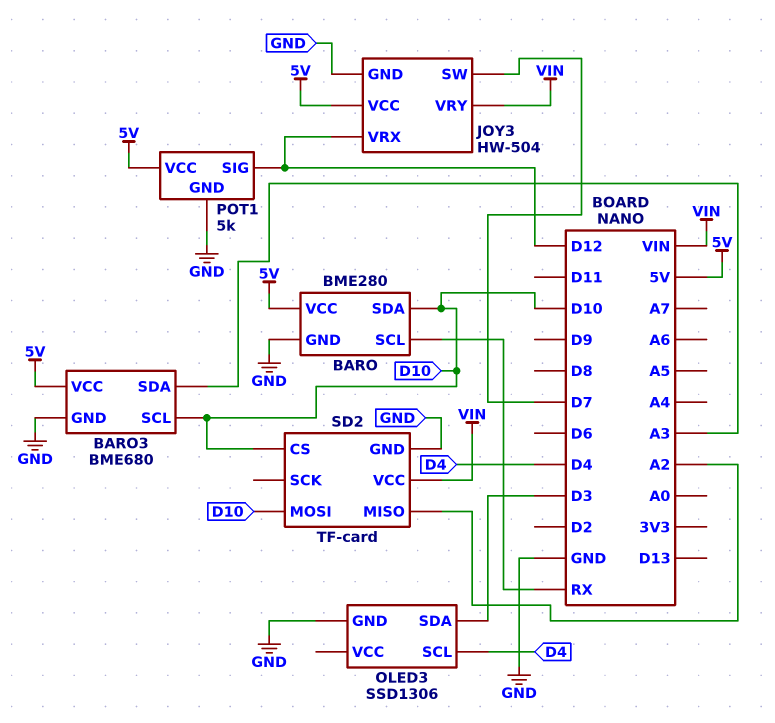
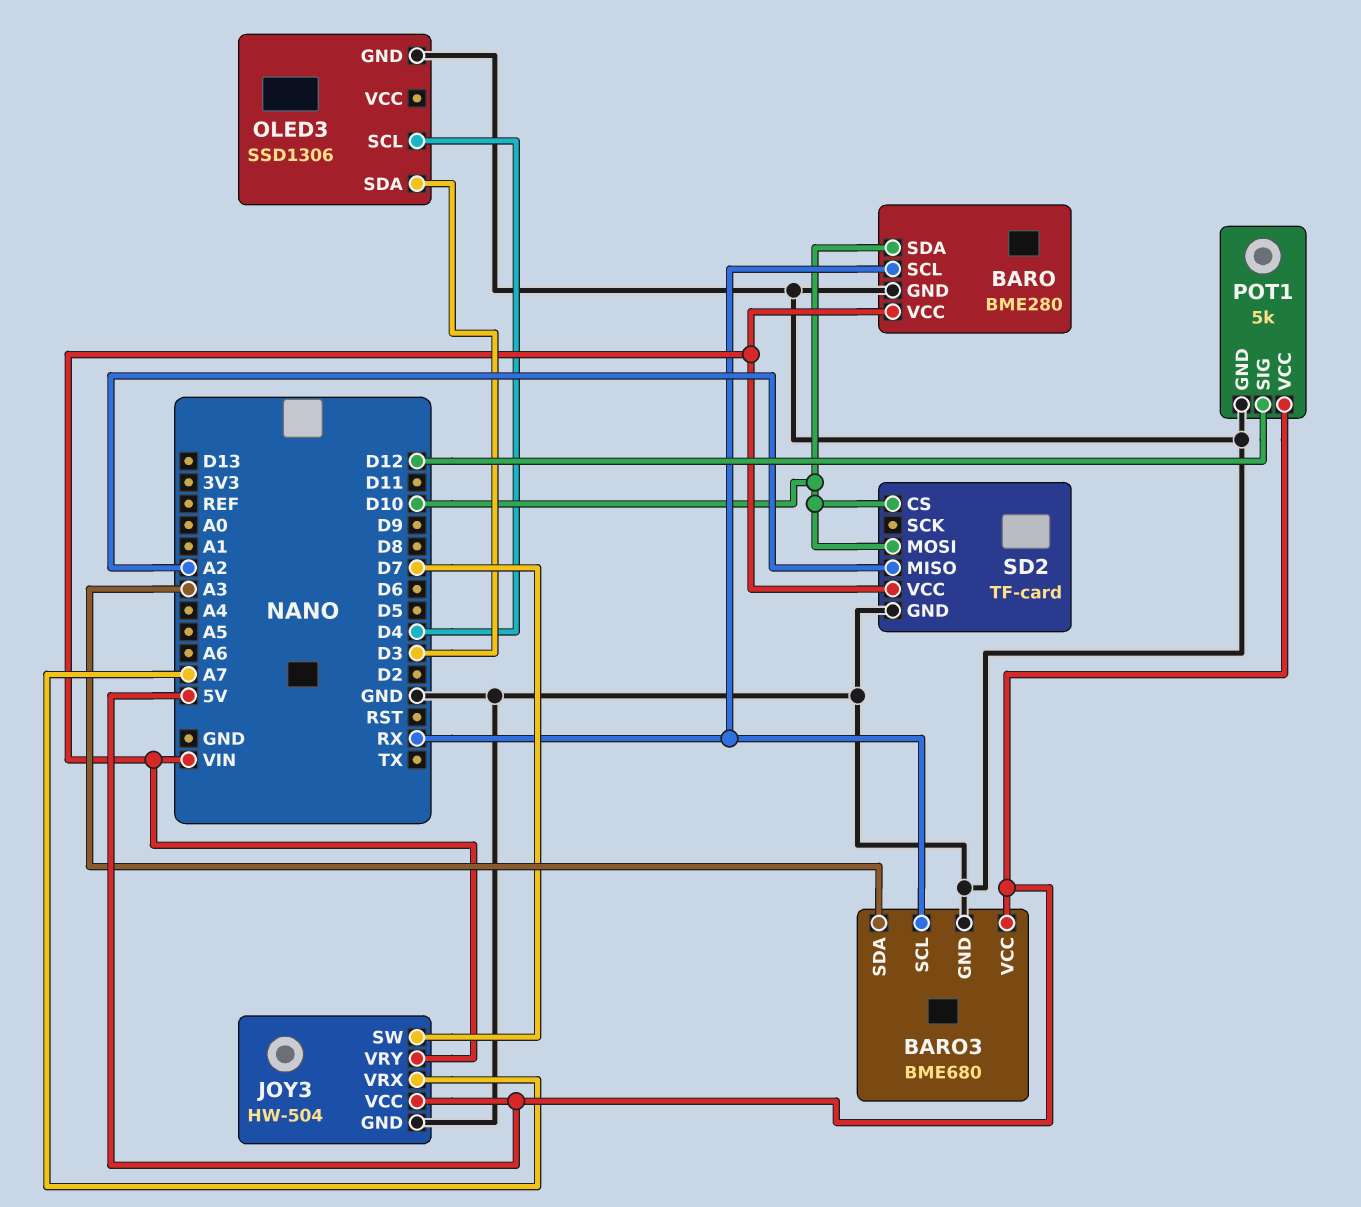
BARO pin VCC: 5V -> VIN
BARO3 pin SCL: D10 -> RX
JOY3 pin VRX: D12 -> A7

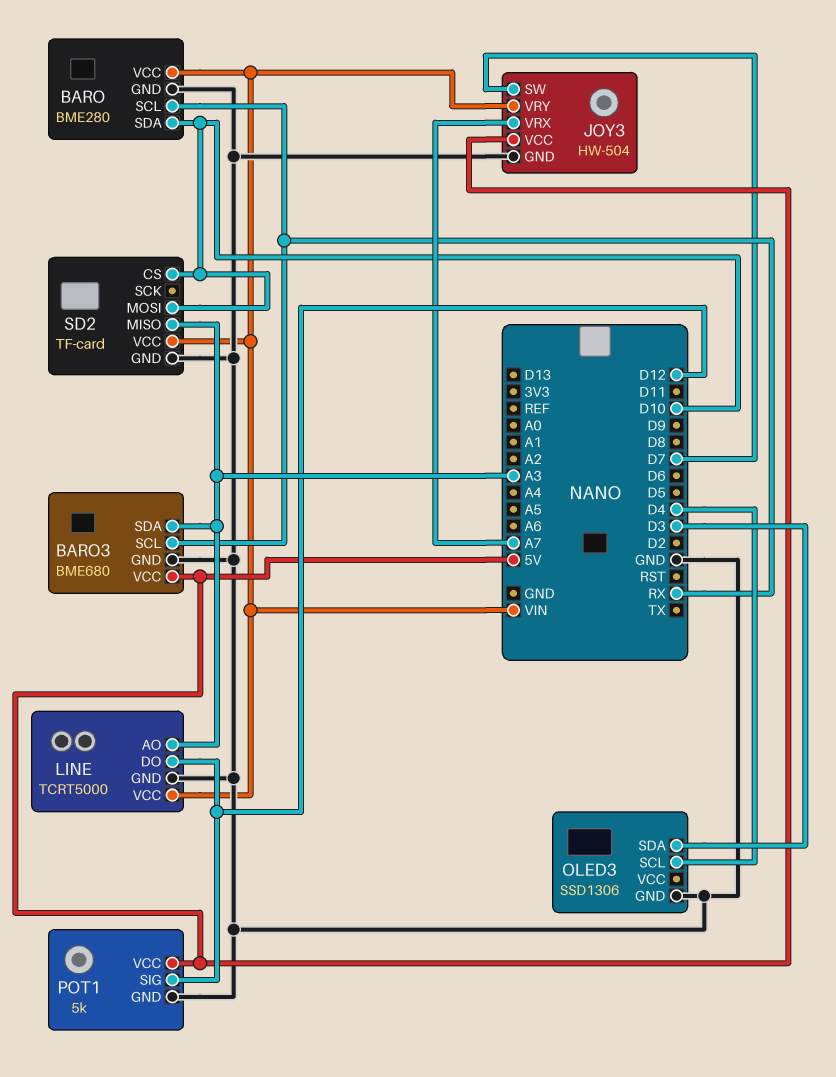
LINE: none -> TCRT5000
LINE pin AO: none -> A3
LINE pin DO: none -> D12
LINE pin GND: none -> GND
LINE pin VCC: none -> VIN
SD2 pin MISO: A2 -> A3

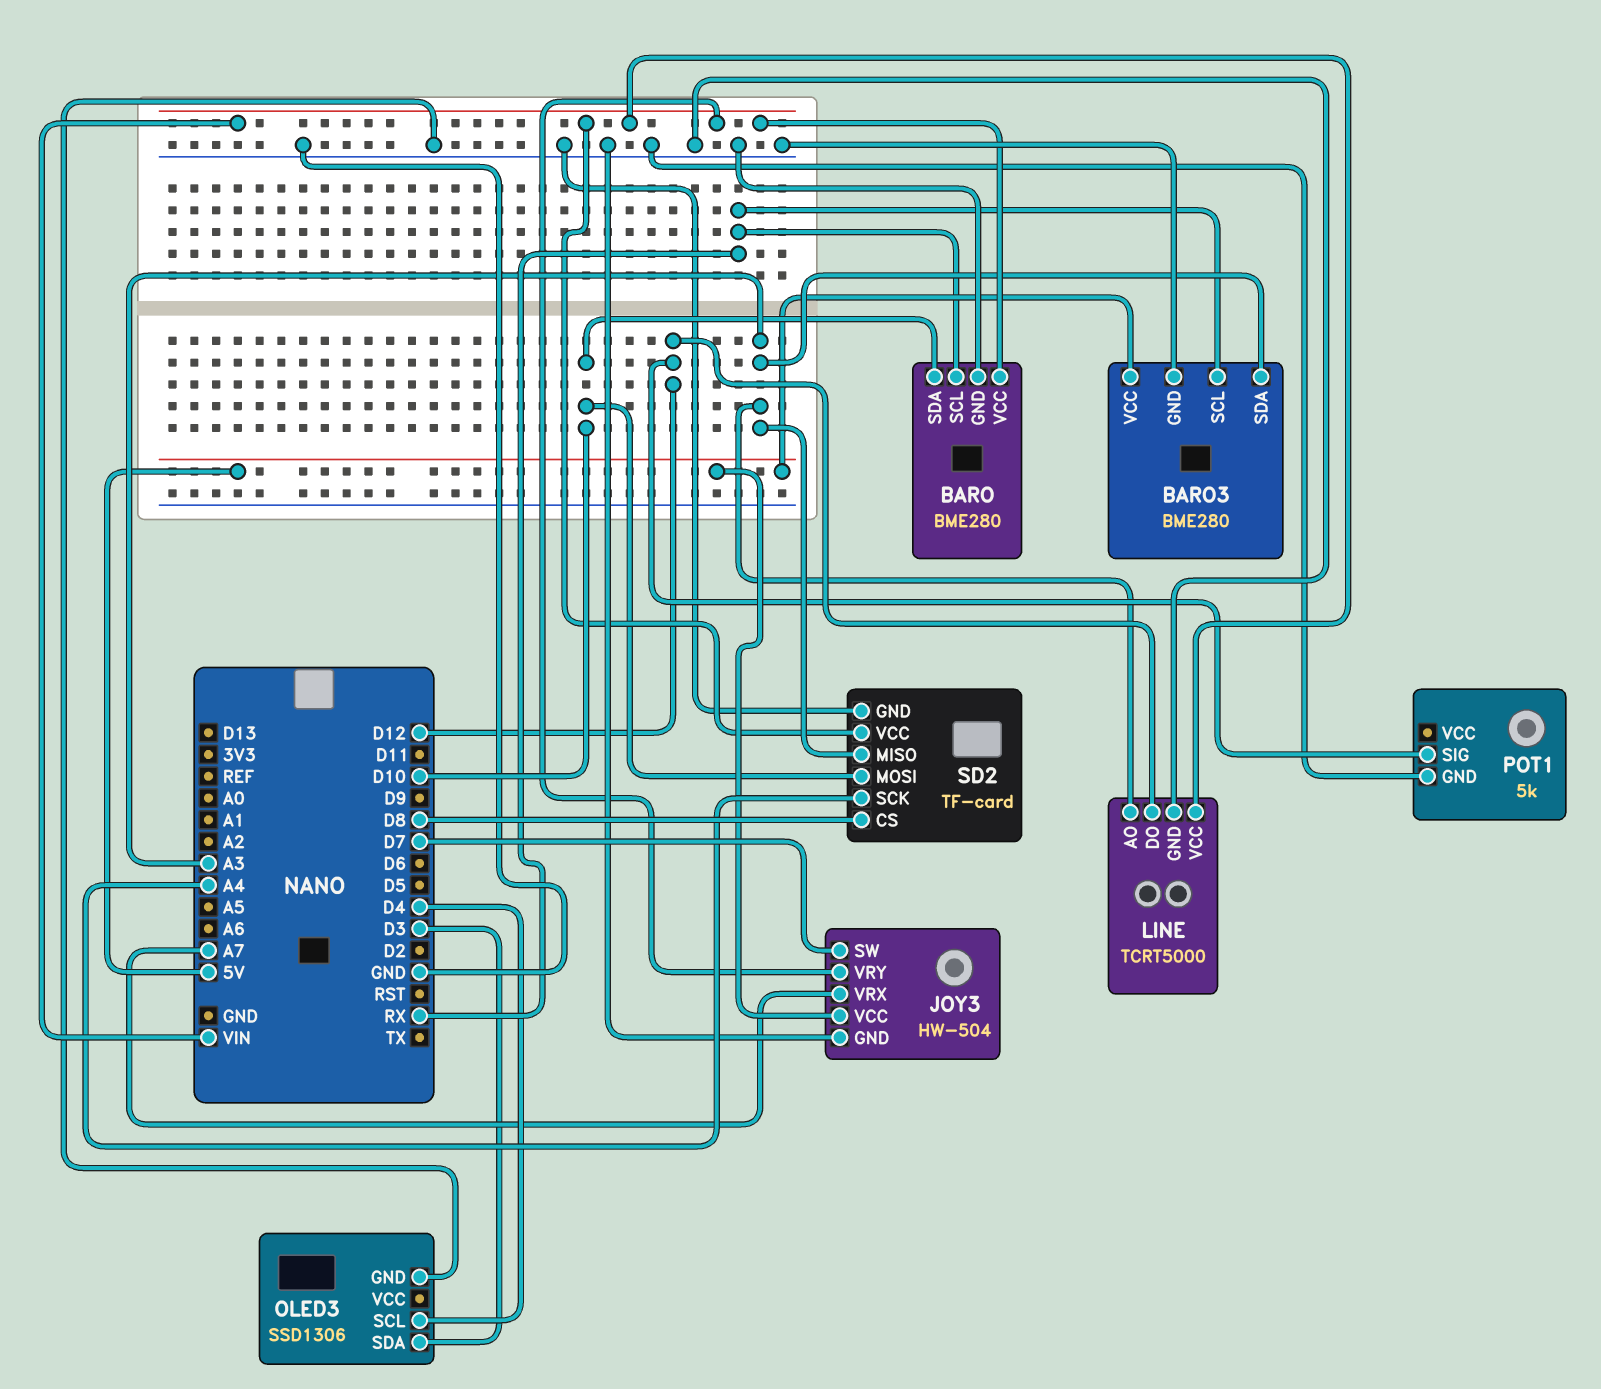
BARO3: BME680 -> BME280
POT1 pin VCC: 5V -> none
SD2 pin CS: D10 -> D8
SD2 pin SCK: none -> A4

